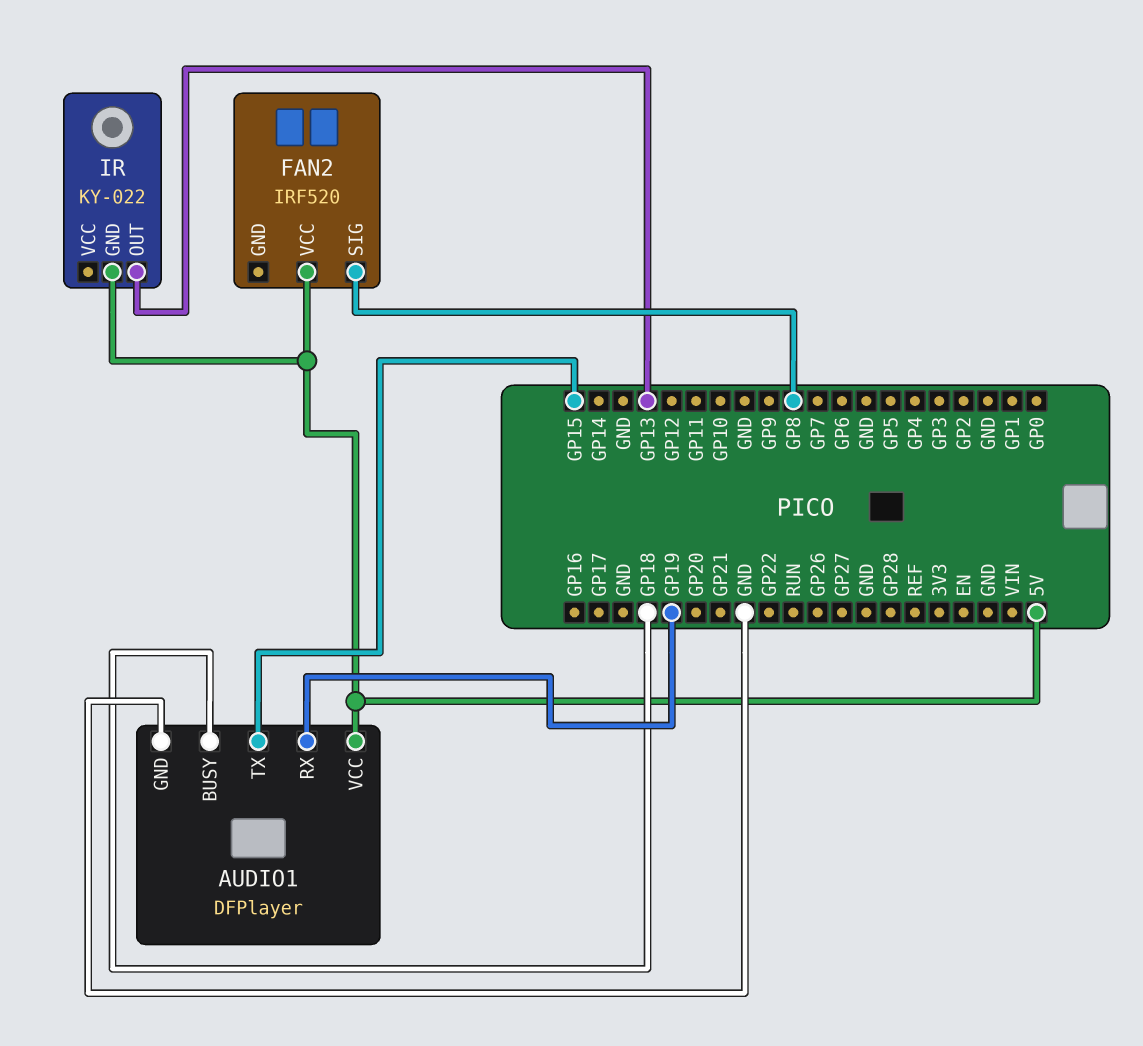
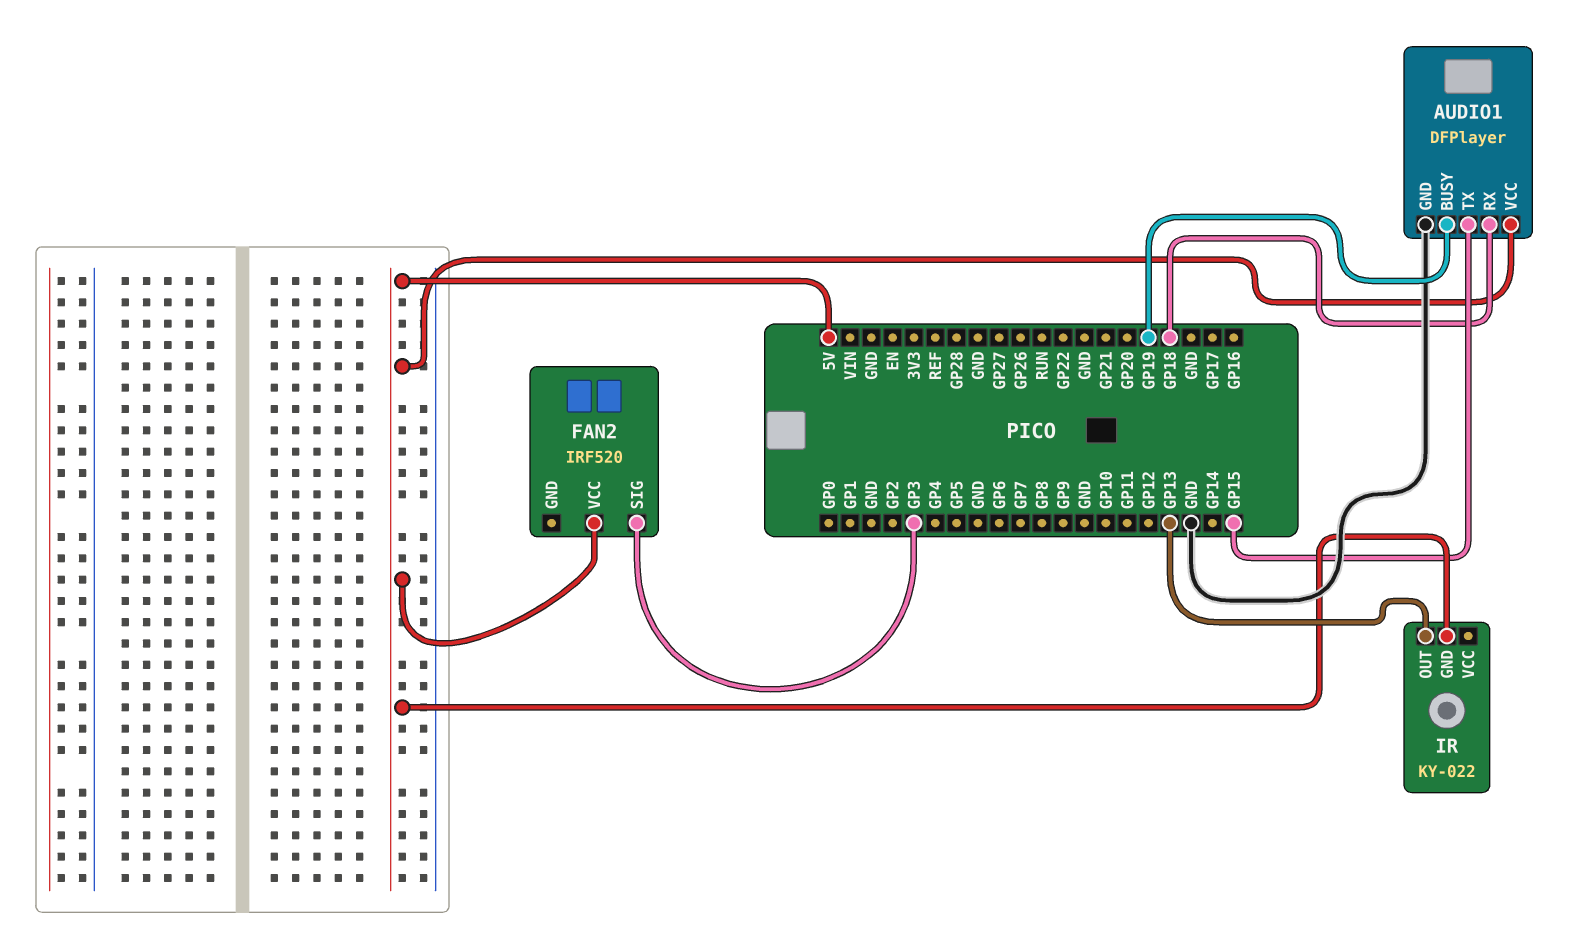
AUDIO1 pin BUSY: GP18 -> GP19
AUDIO1 pin RX: GP19 -> GP18
FAN2 pin SIG: GP8 -> GP3

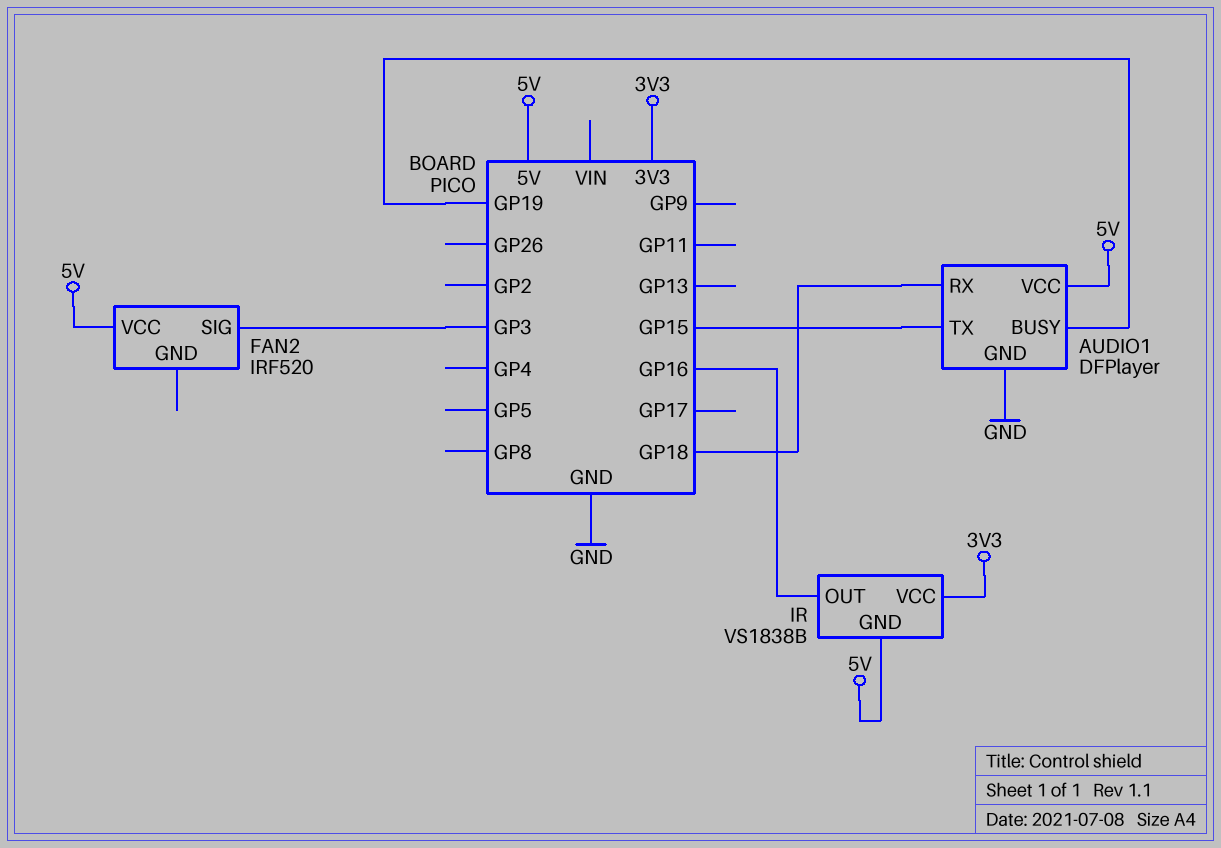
IR: KY-022 -> VS1838B
IR pin OUT: GP13 -> GP16
IR pin VCC: none -> 3V3

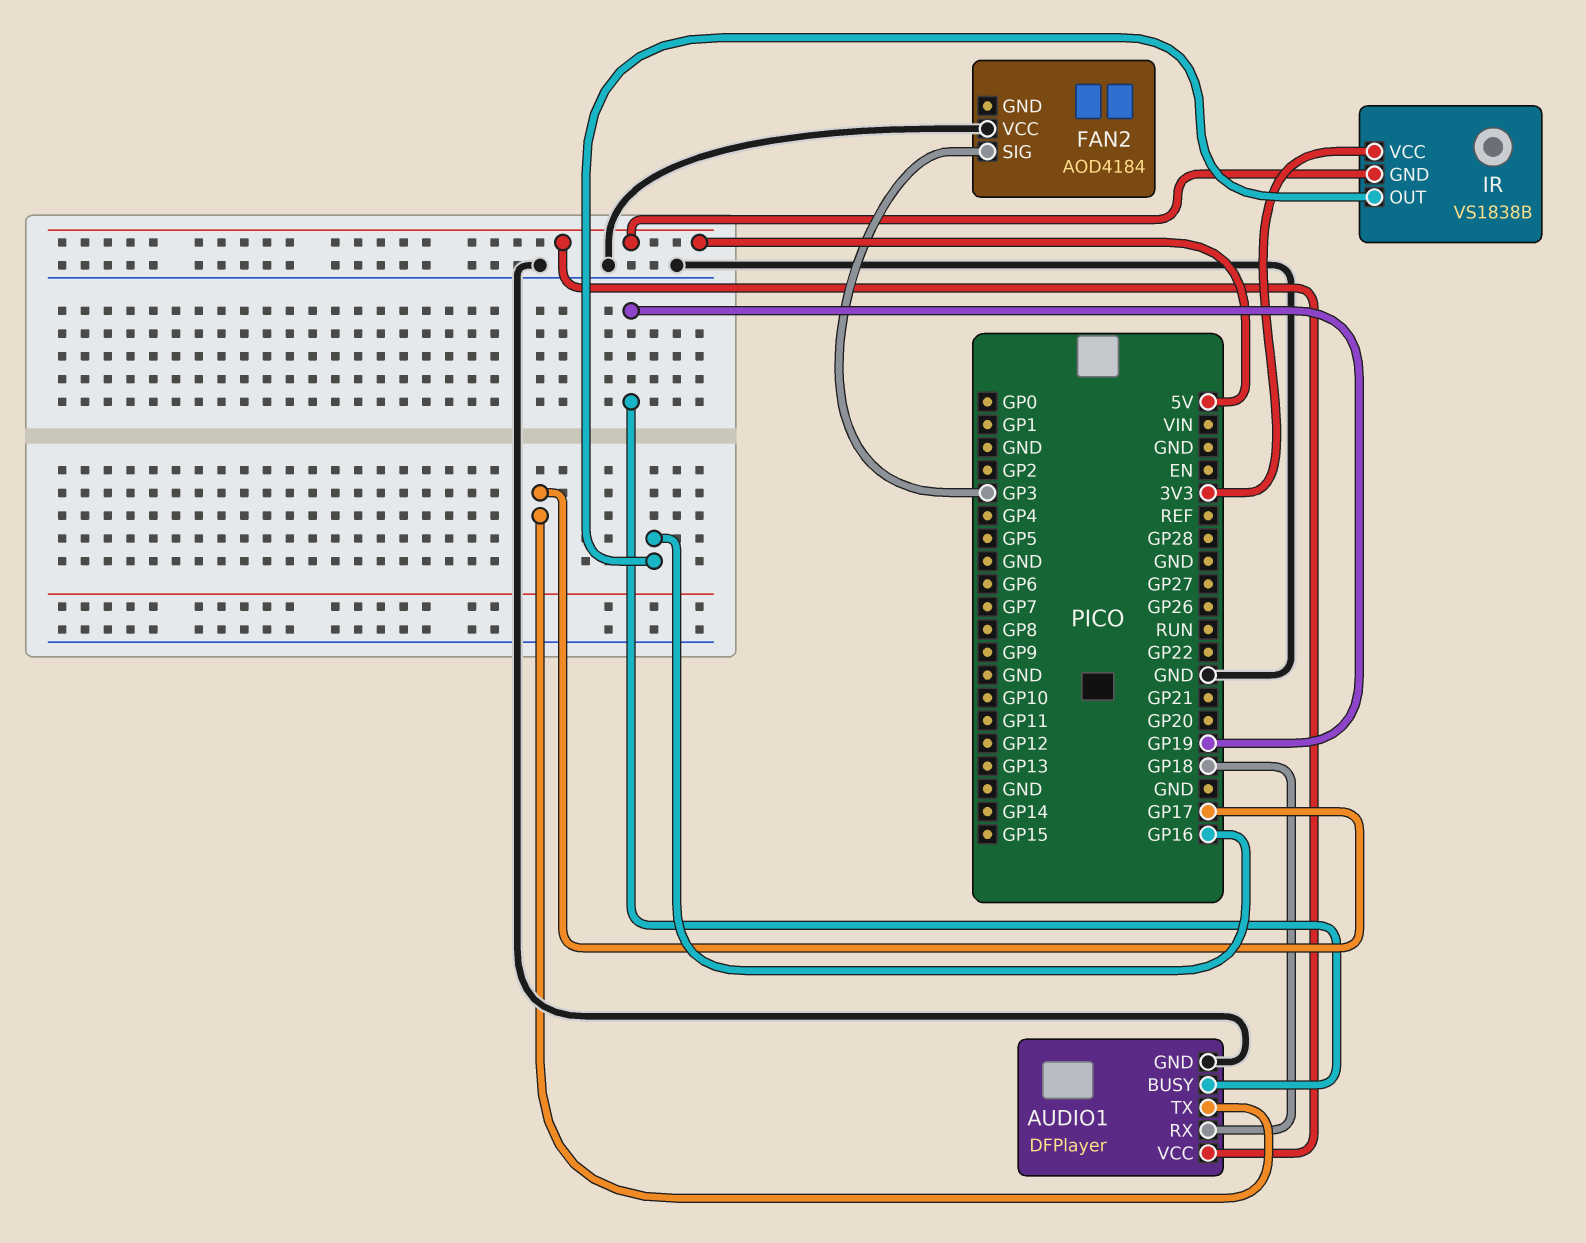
AUDIO1 pin TX: GP15 -> GP17
FAN2: IRF520 -> AOD4184
FAN2 pin VCC: 5V -> GND

